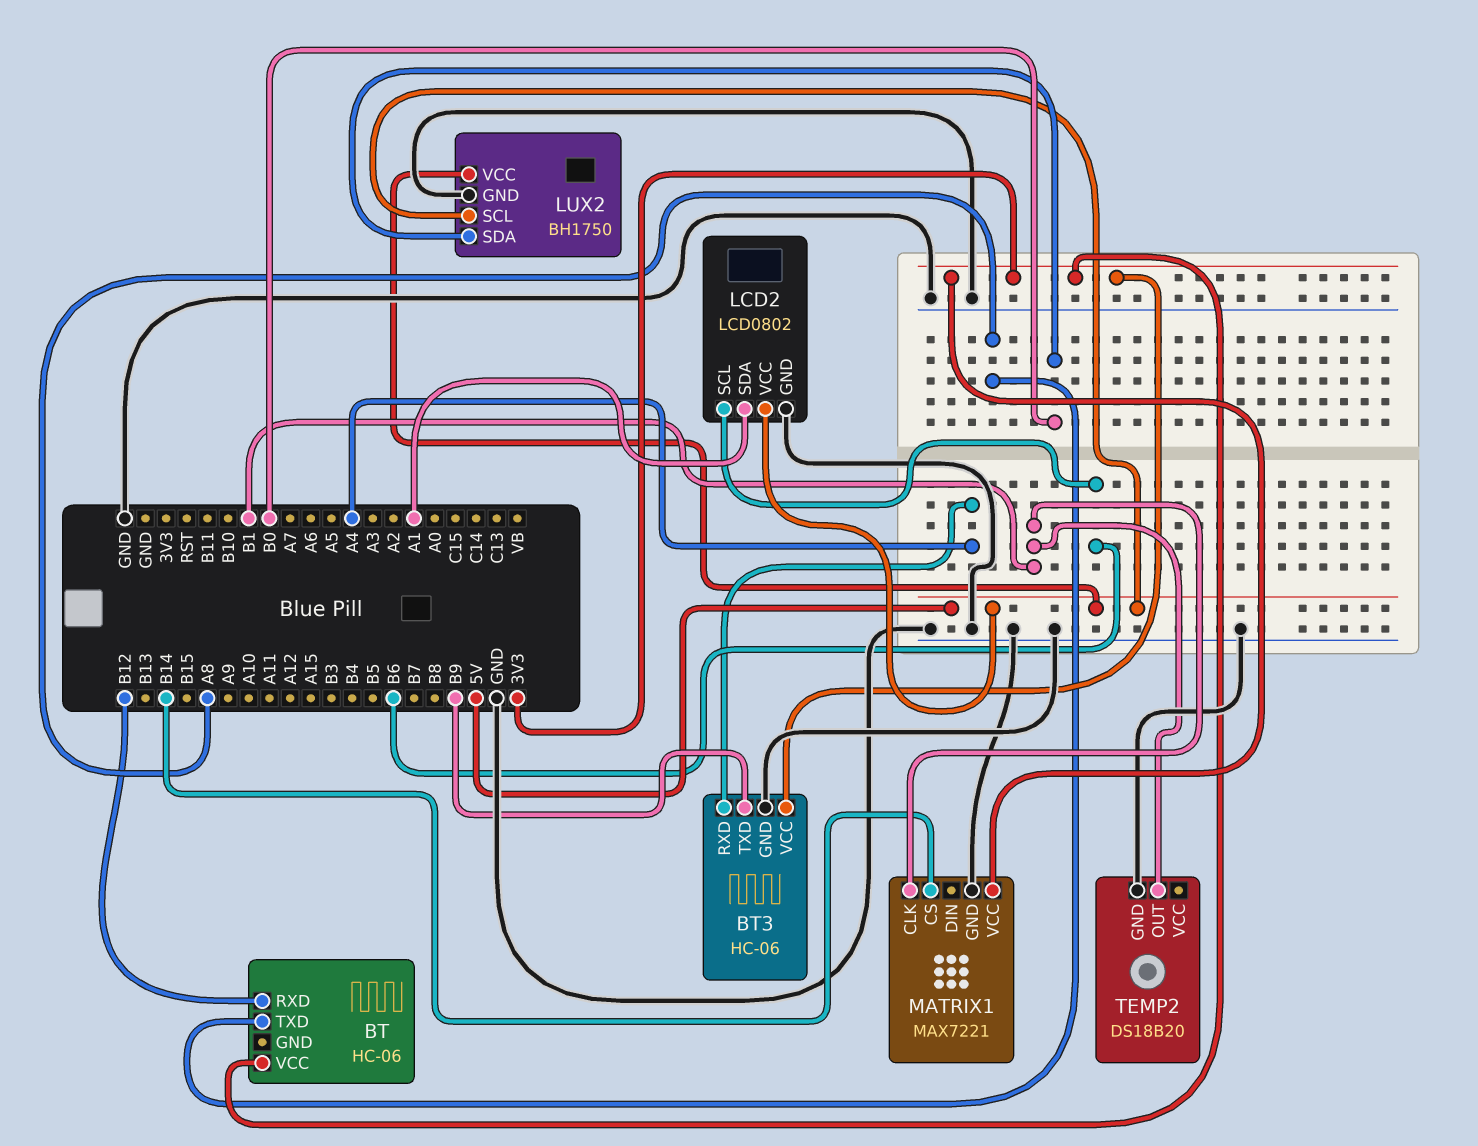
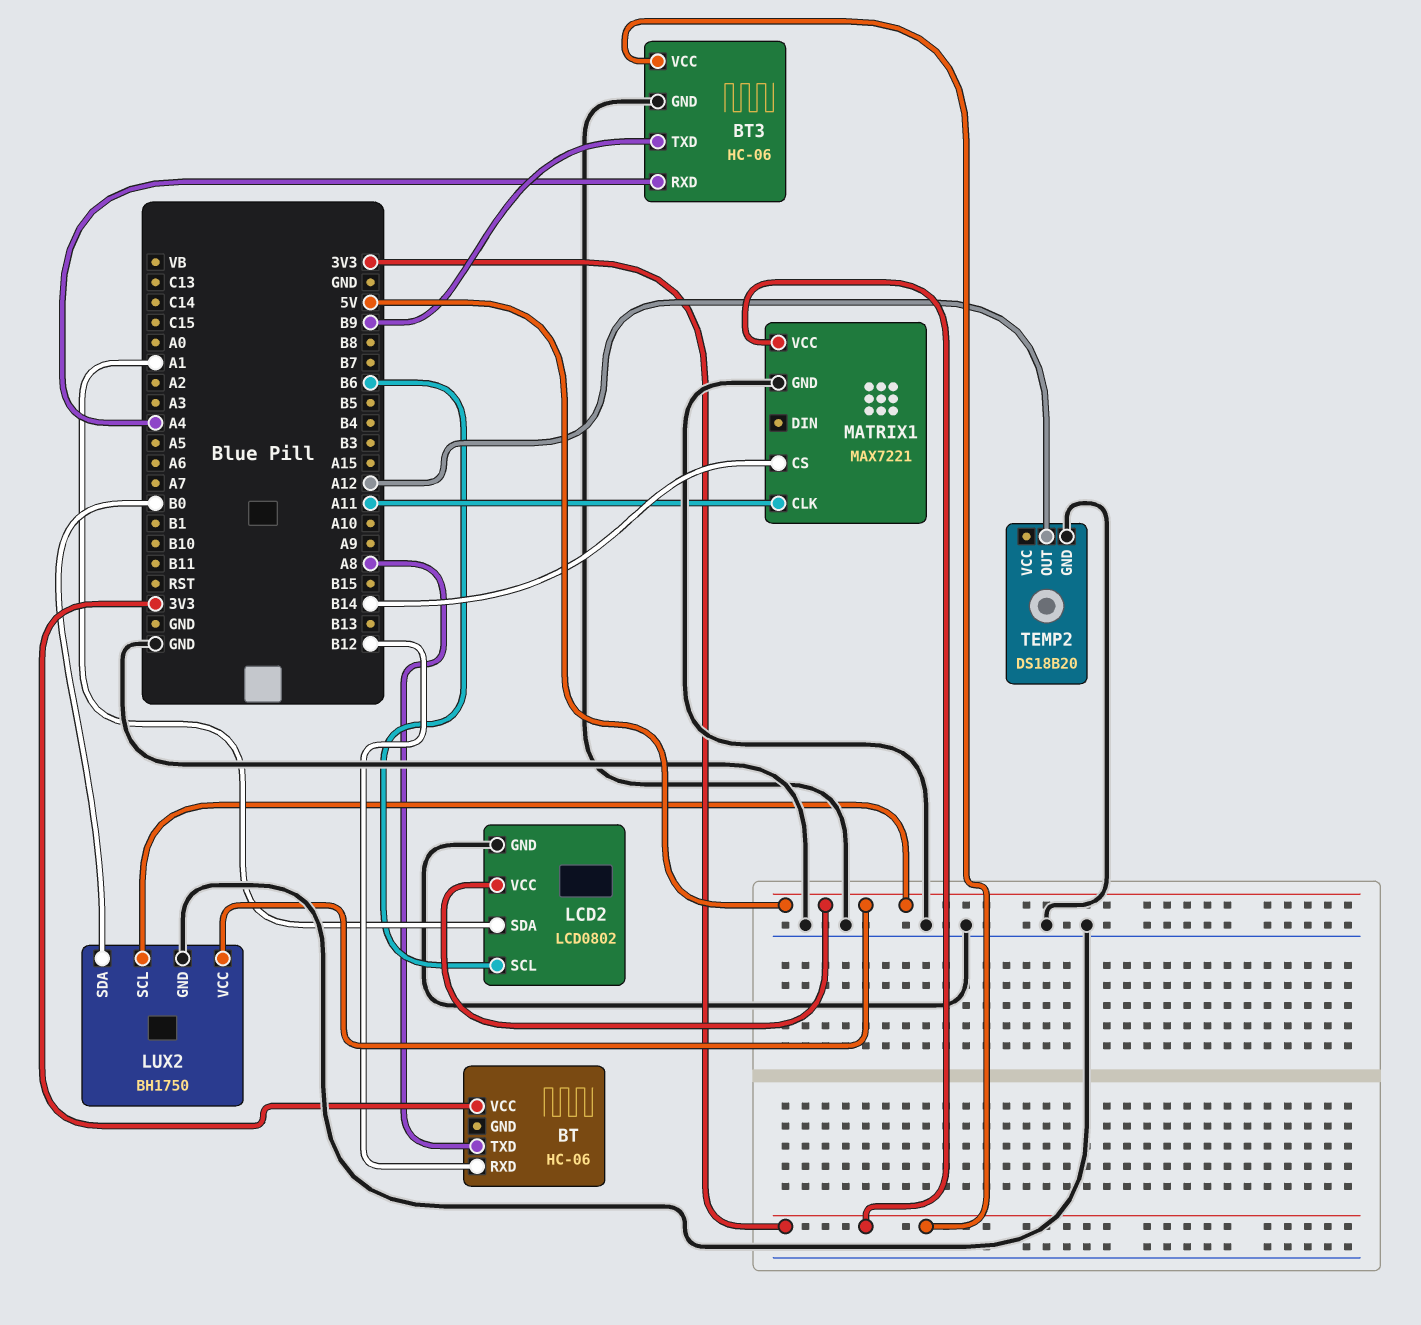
MATRIX1 pin CLK: B1 -> A11
TEMP2 pin OUT: B1 -> A12

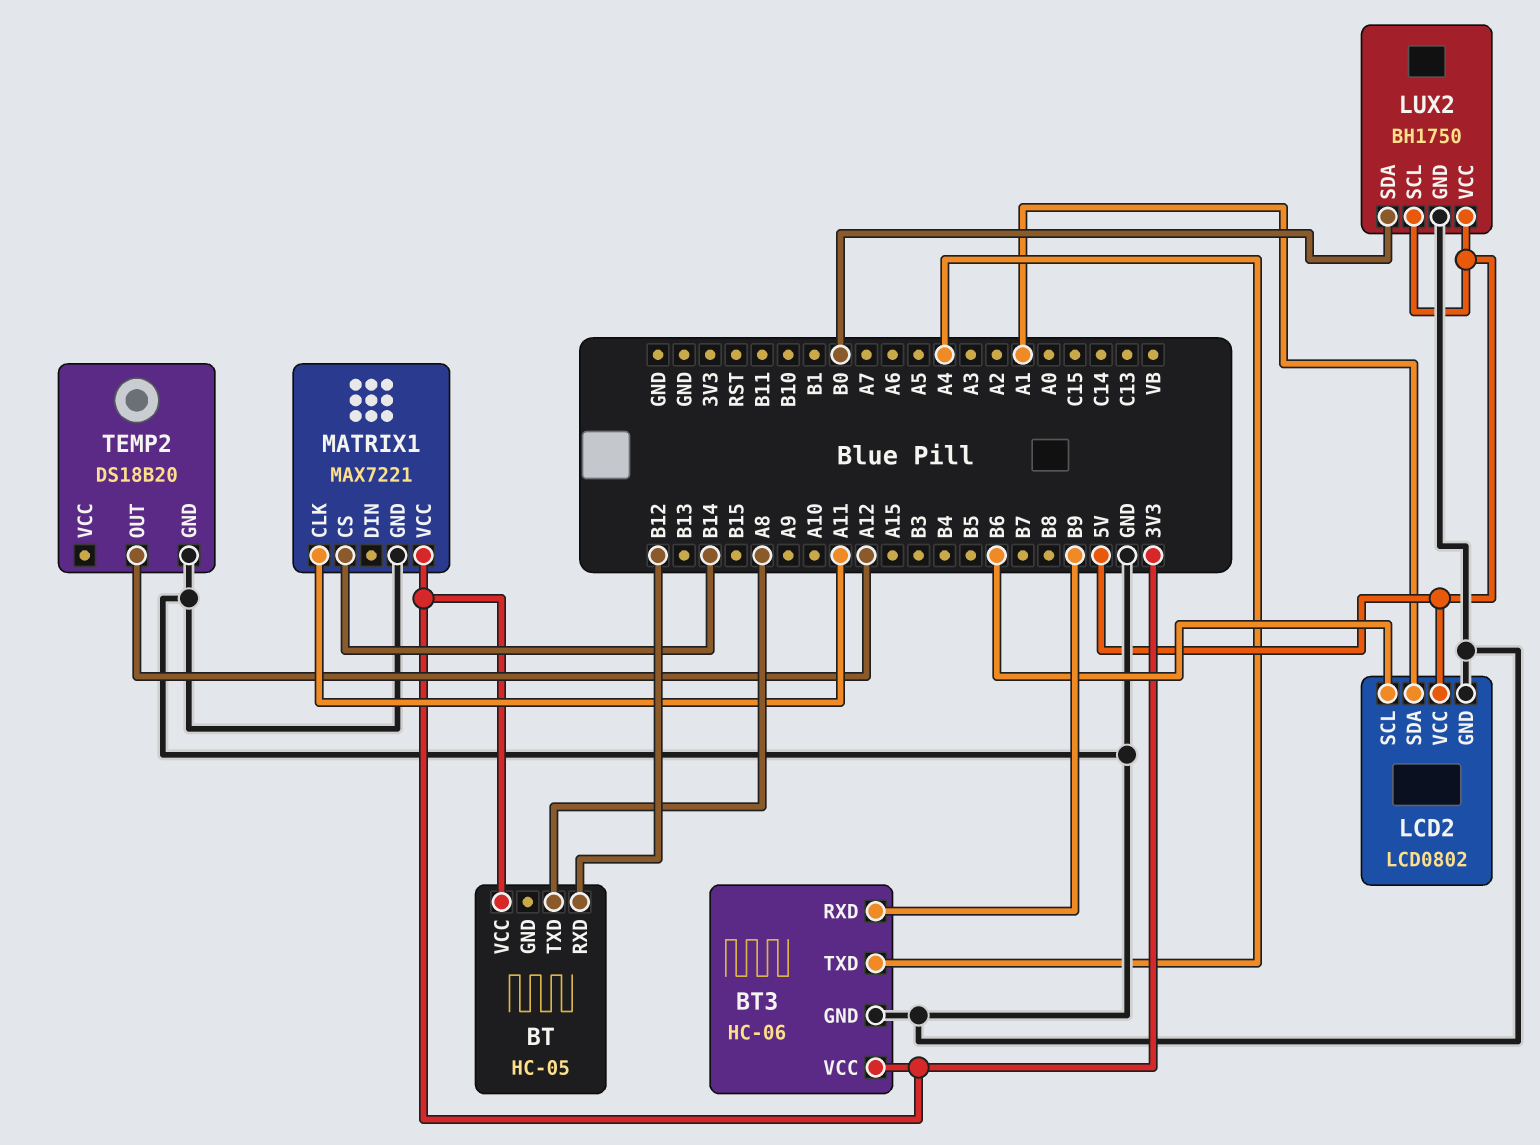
BT: HC-06 -> HC-05
BT3 pin RXD: A4 -> B9
BT3 pin TXD: B9 -> A4

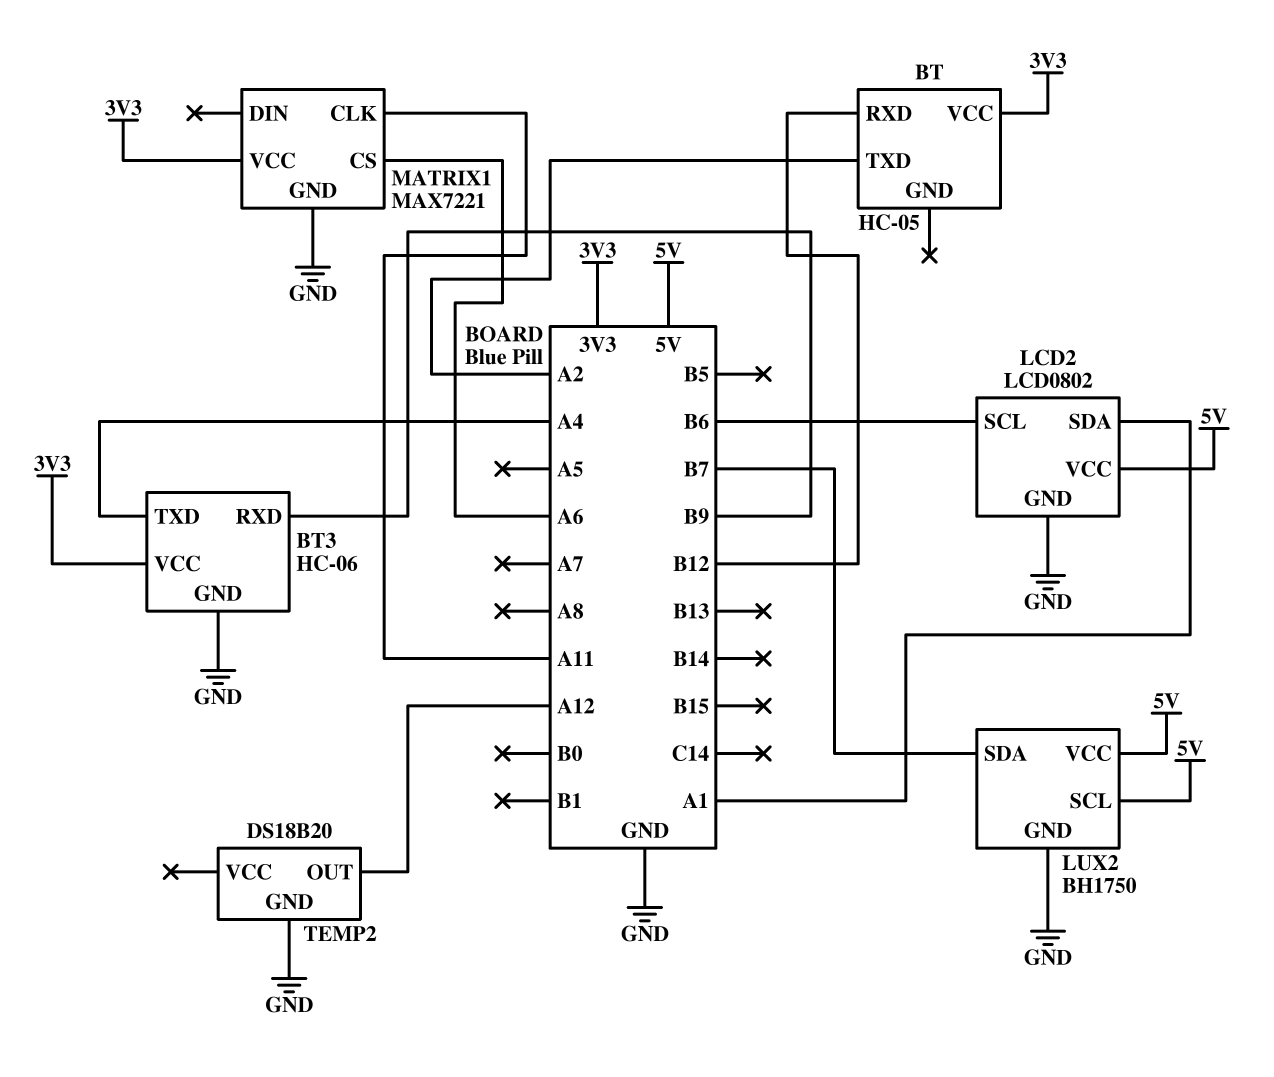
BT pin TXD: A8 -> A2
LUX2 pin SDA: B0 -> B7
MATRIX1 pin CS: B14 -> A6

